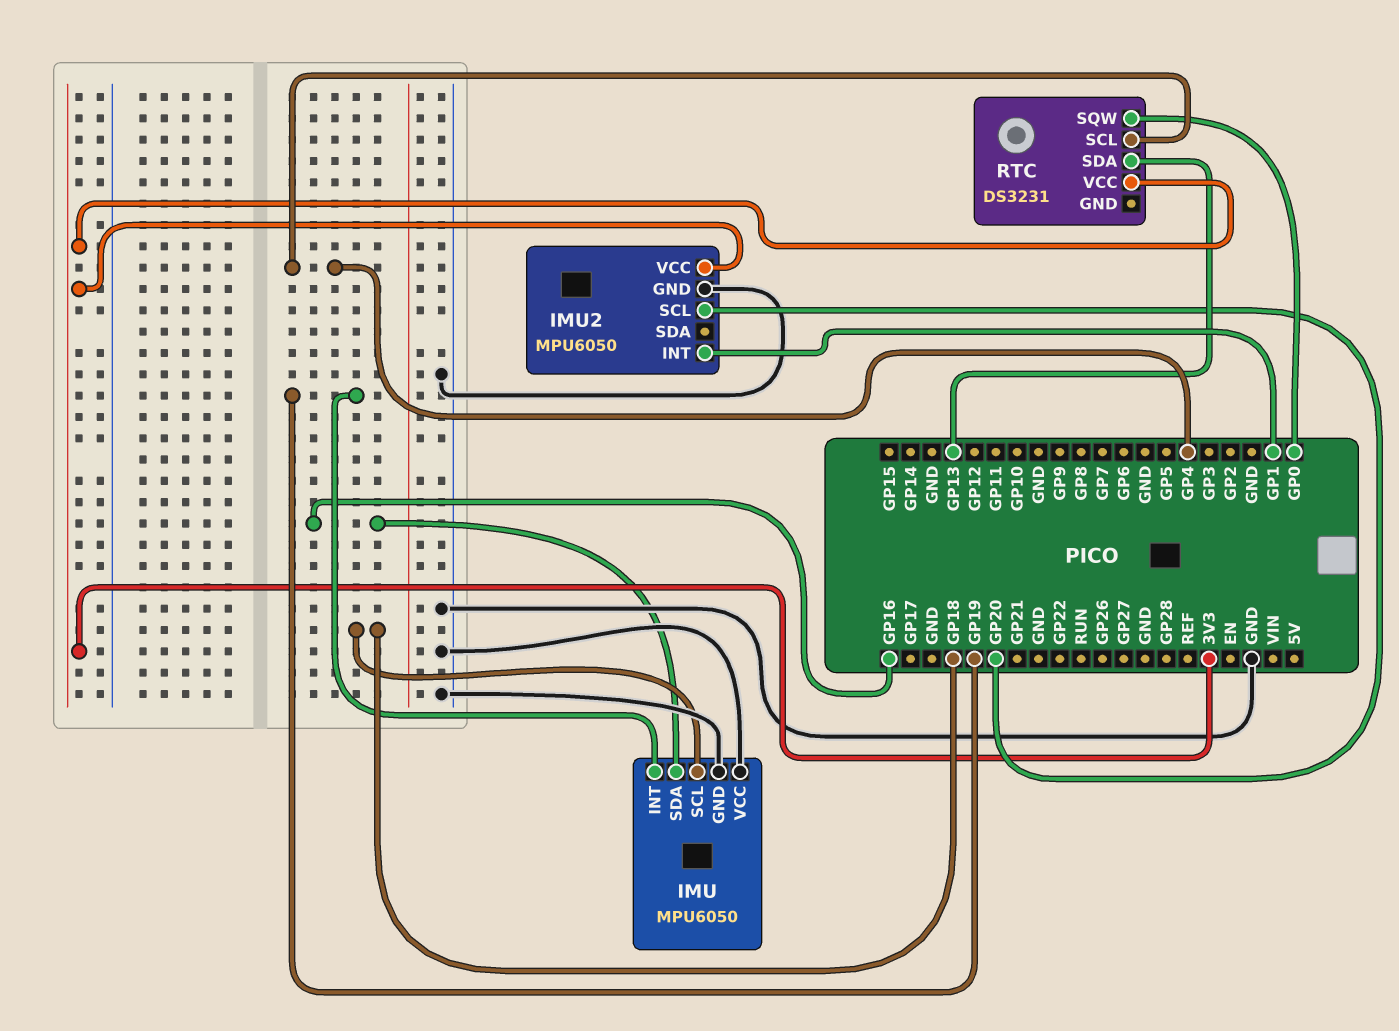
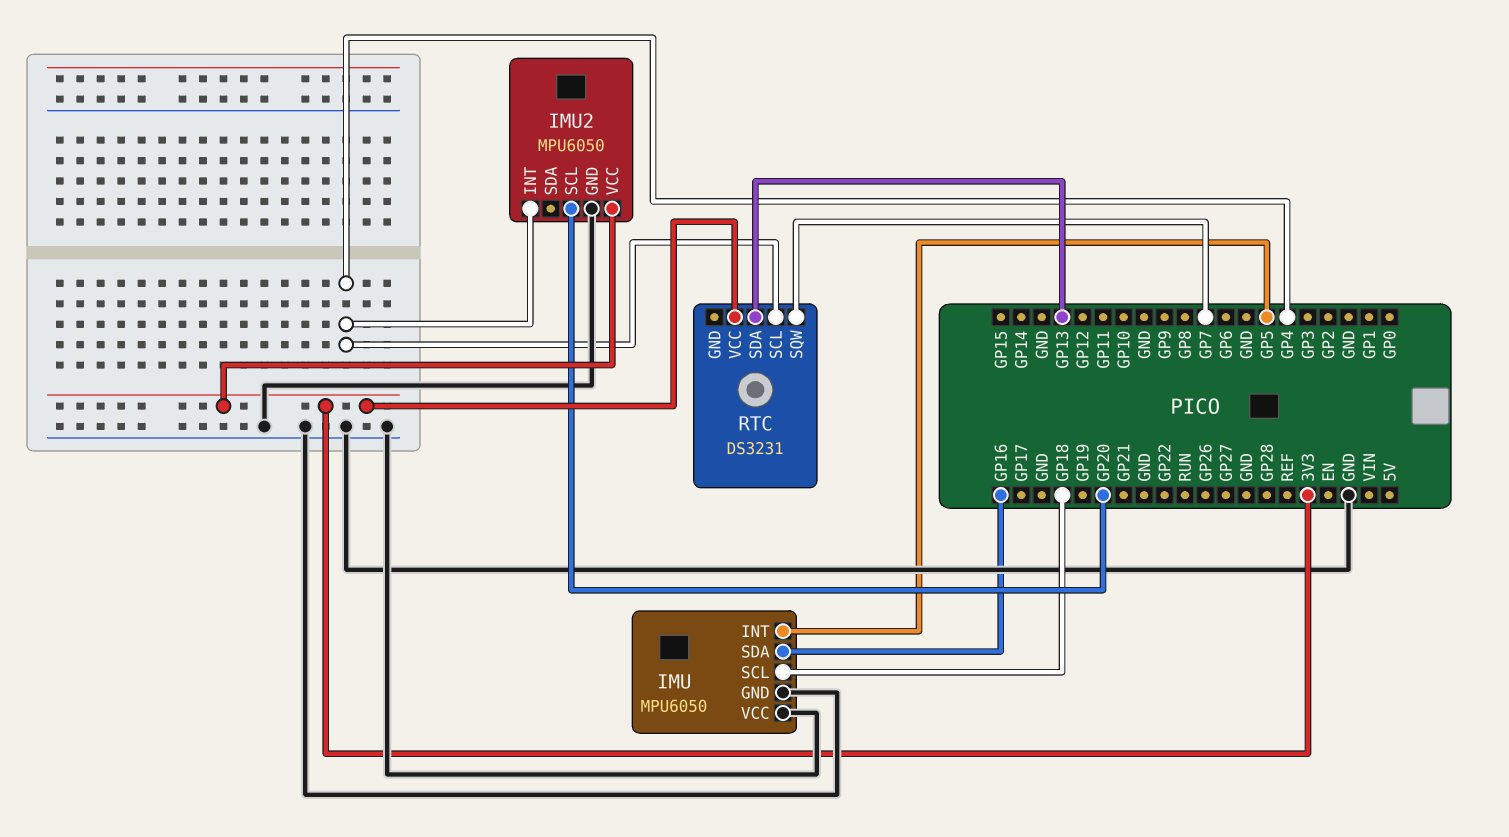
IMU pin INT: GP19 -> GP5
IMU2 pin INT: GP1 -> GP4
RTC pin SQW: GP0 -> GP7

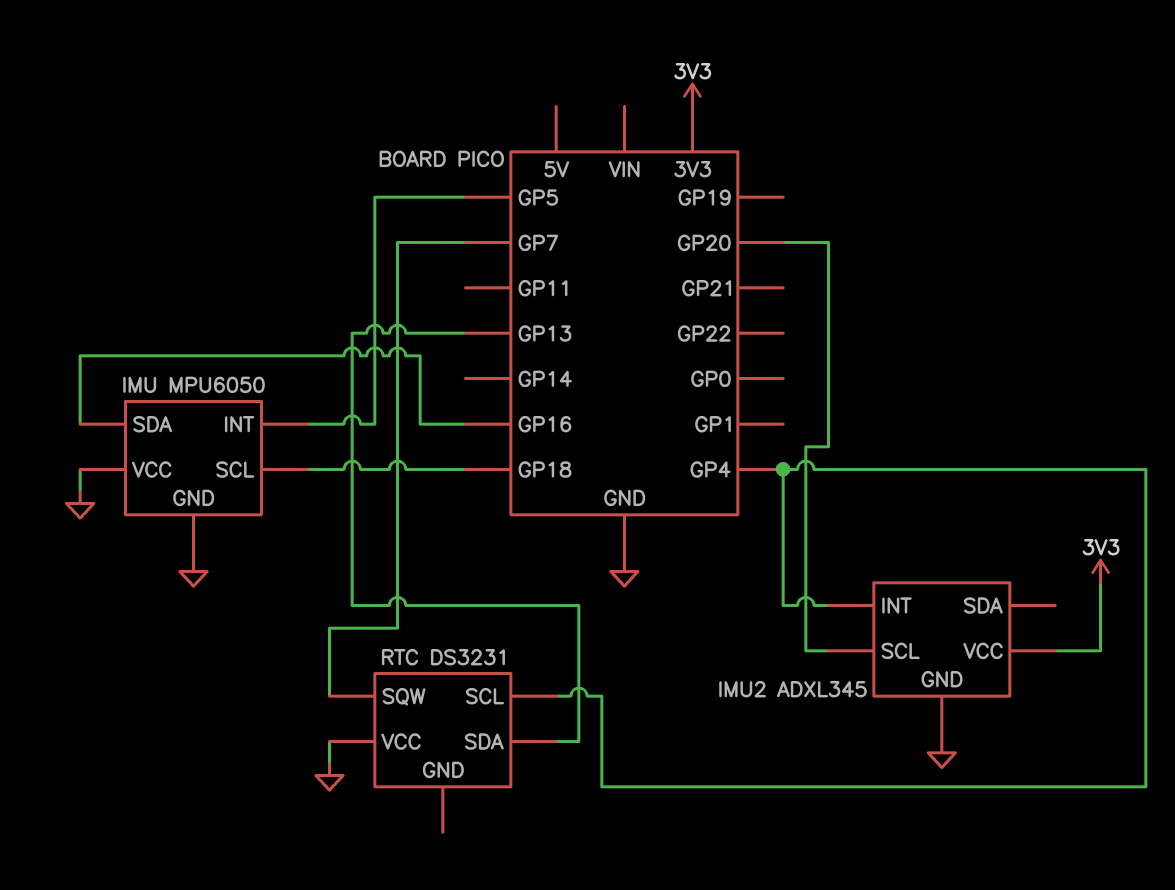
IMU2: MPU6050 -> ADXL345
RTC pin VCC: 3V3 -> GND

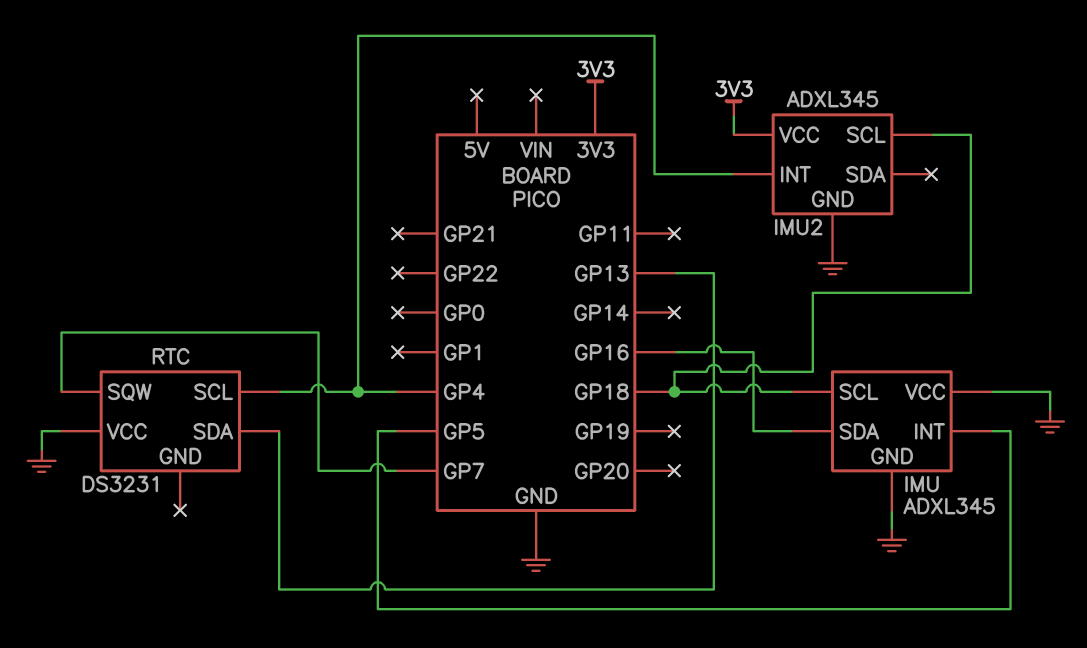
IMU: MPU6050 -> ADXL345
IMU2 pin SCL: GP20 -> GP18

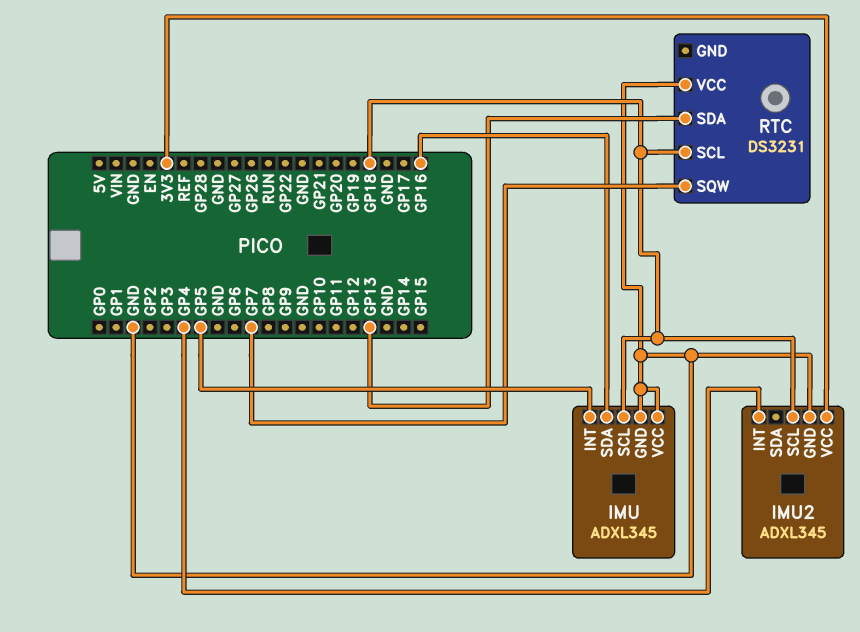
RTC pin SCL: GP4 -> GP18

